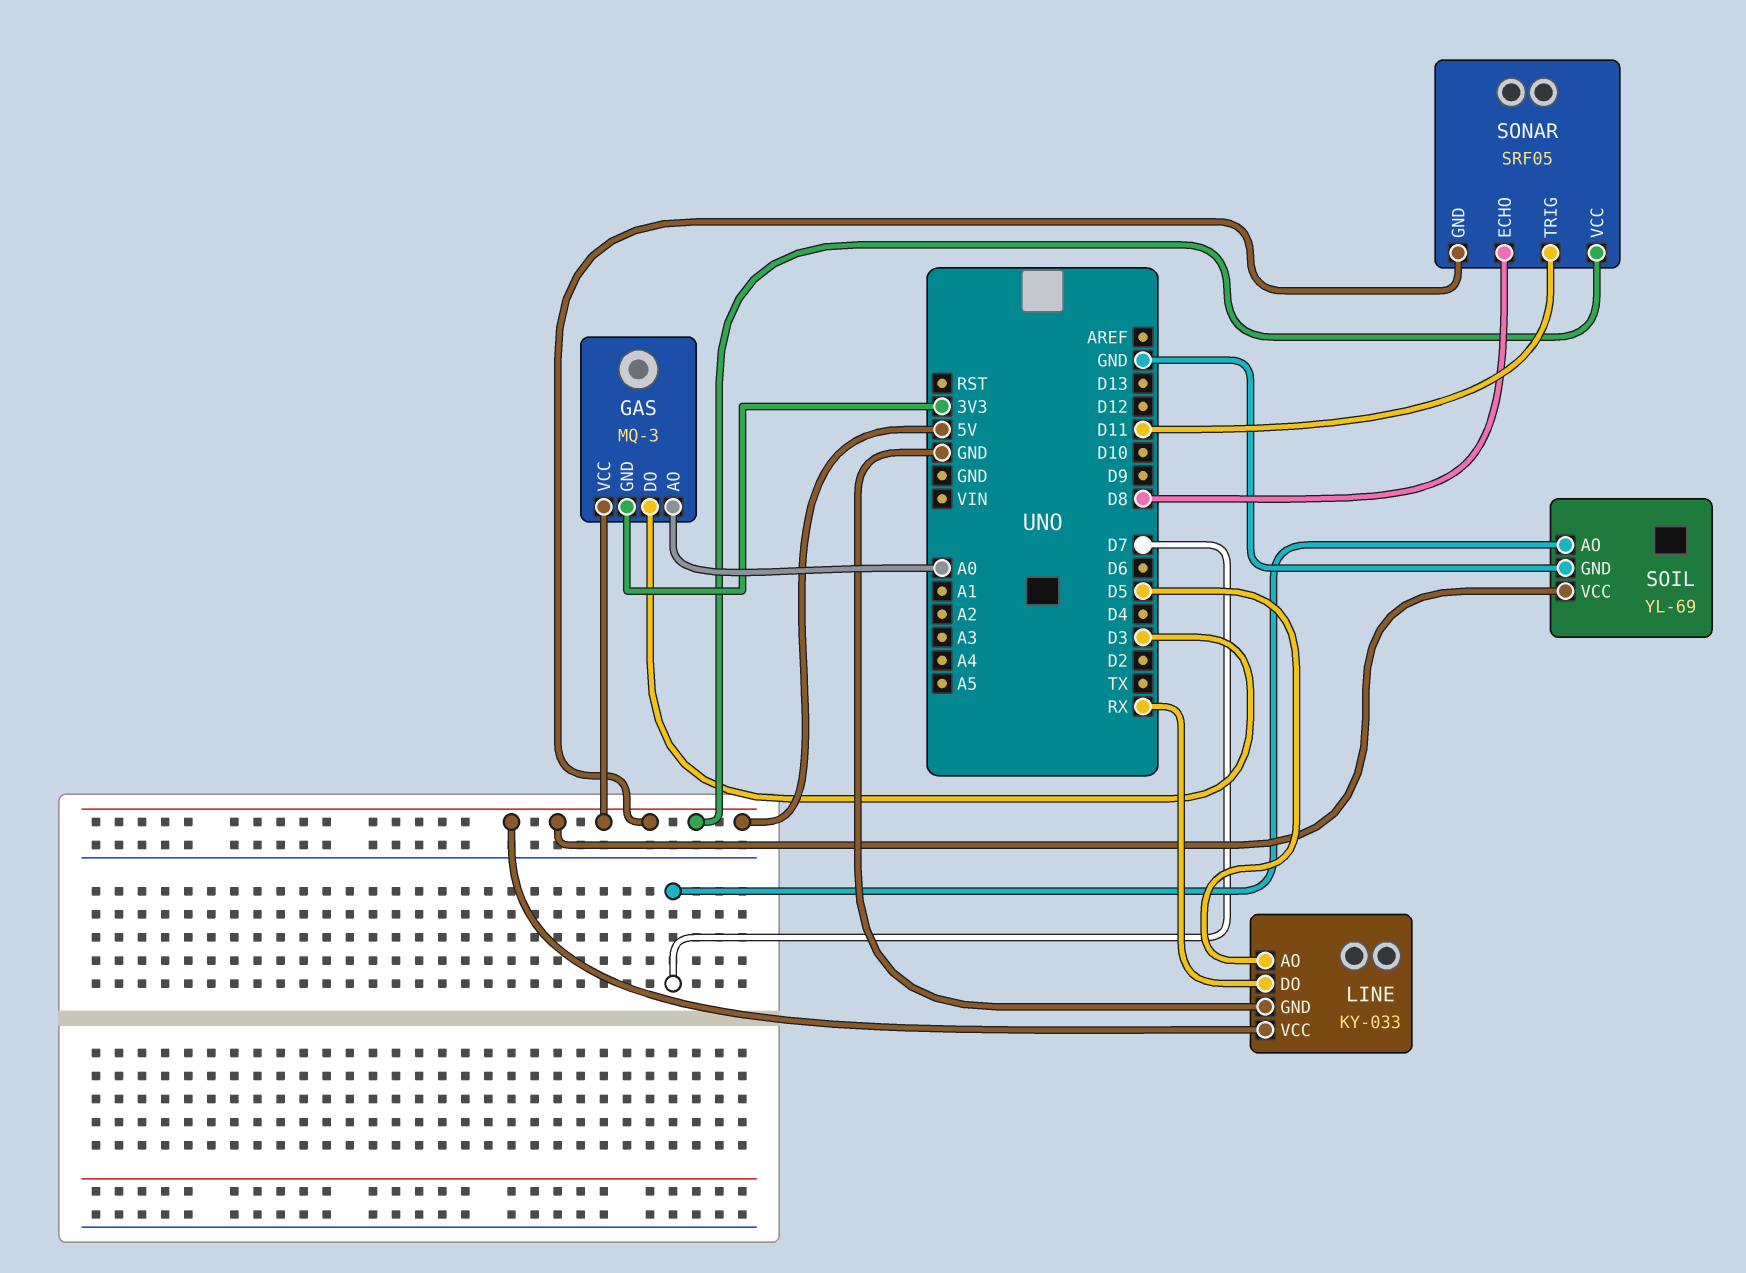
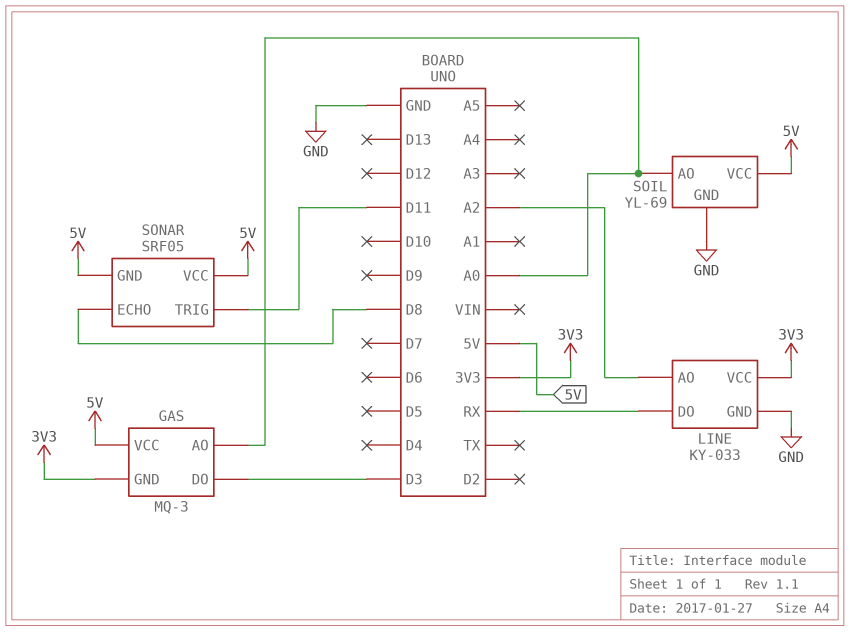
LINE pin AO: D5 -> A2
LINE pin VCC: 5V -> 3V3
SOIL pin AO: D7 -> A0

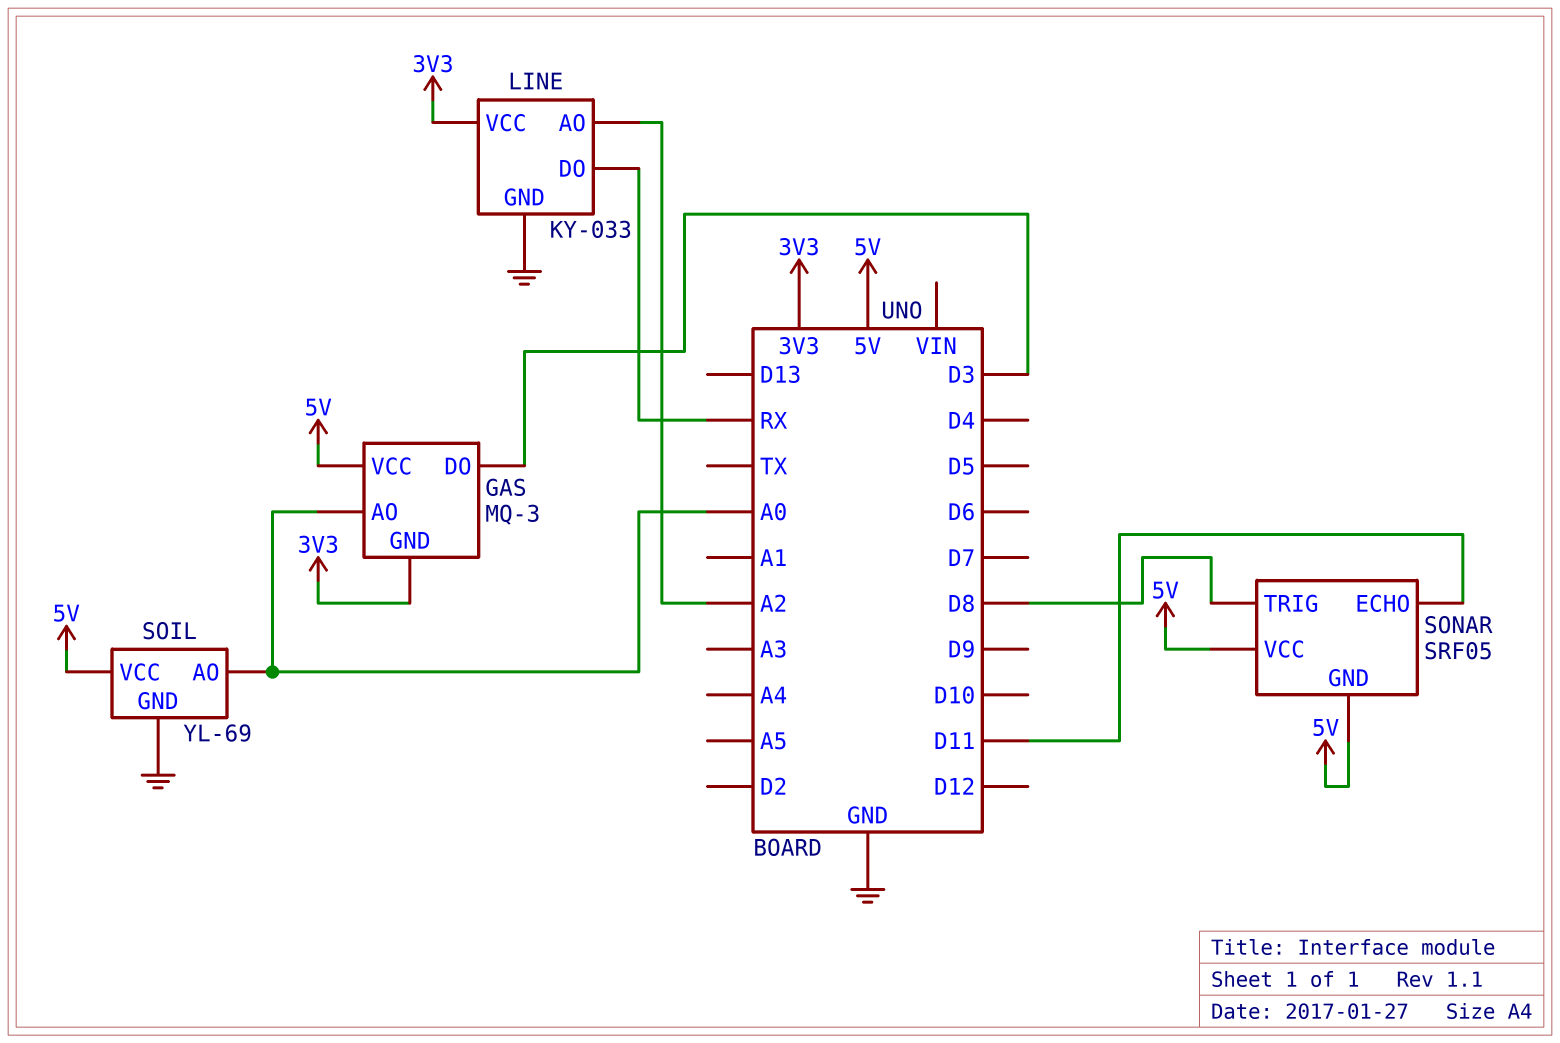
SONAR pin ECHO: D8 -> D11
SONAR pin TRIG: D11 -> D8

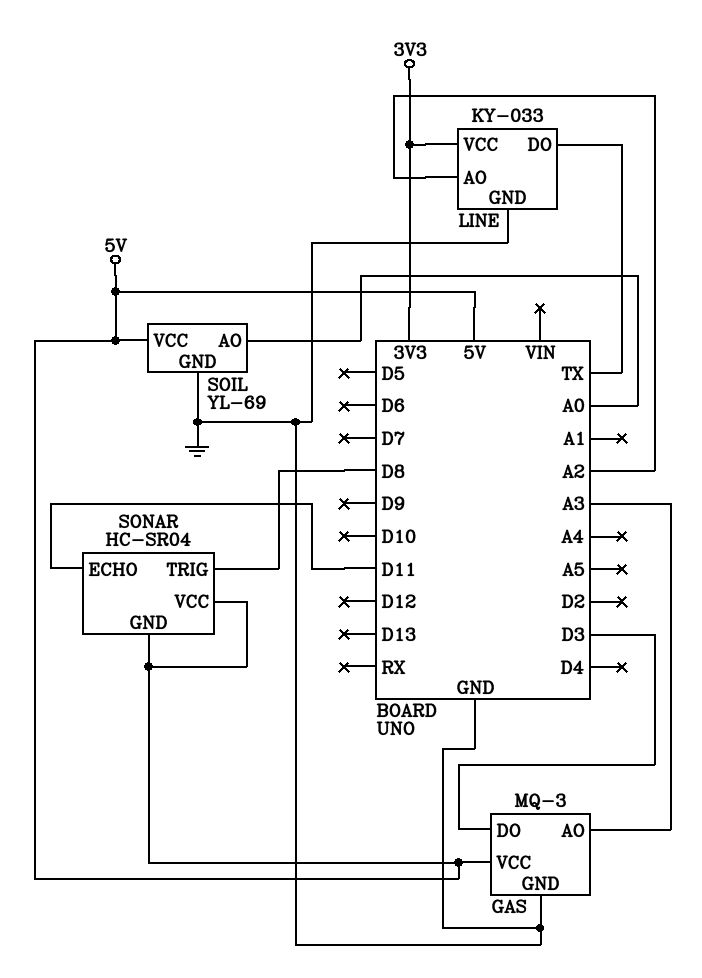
GAS pin AO: A0 -> A3
GAS pin GND: 3V3 -> GND
LINE pin DO: RX -> TX
SONAR: SRF05 -> HC-SR04

